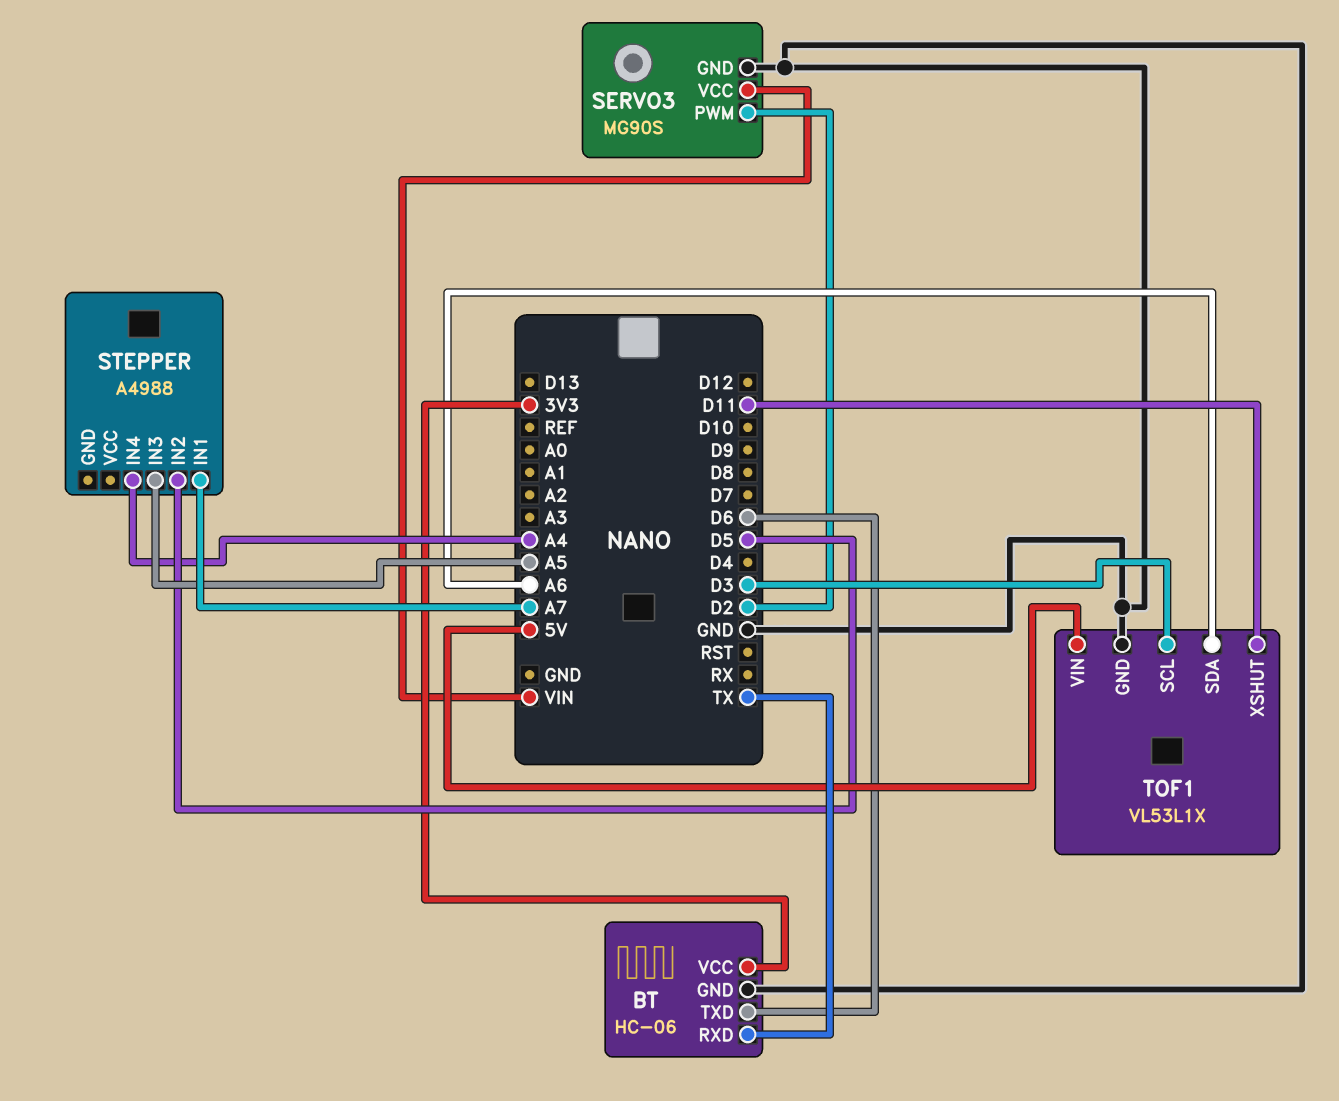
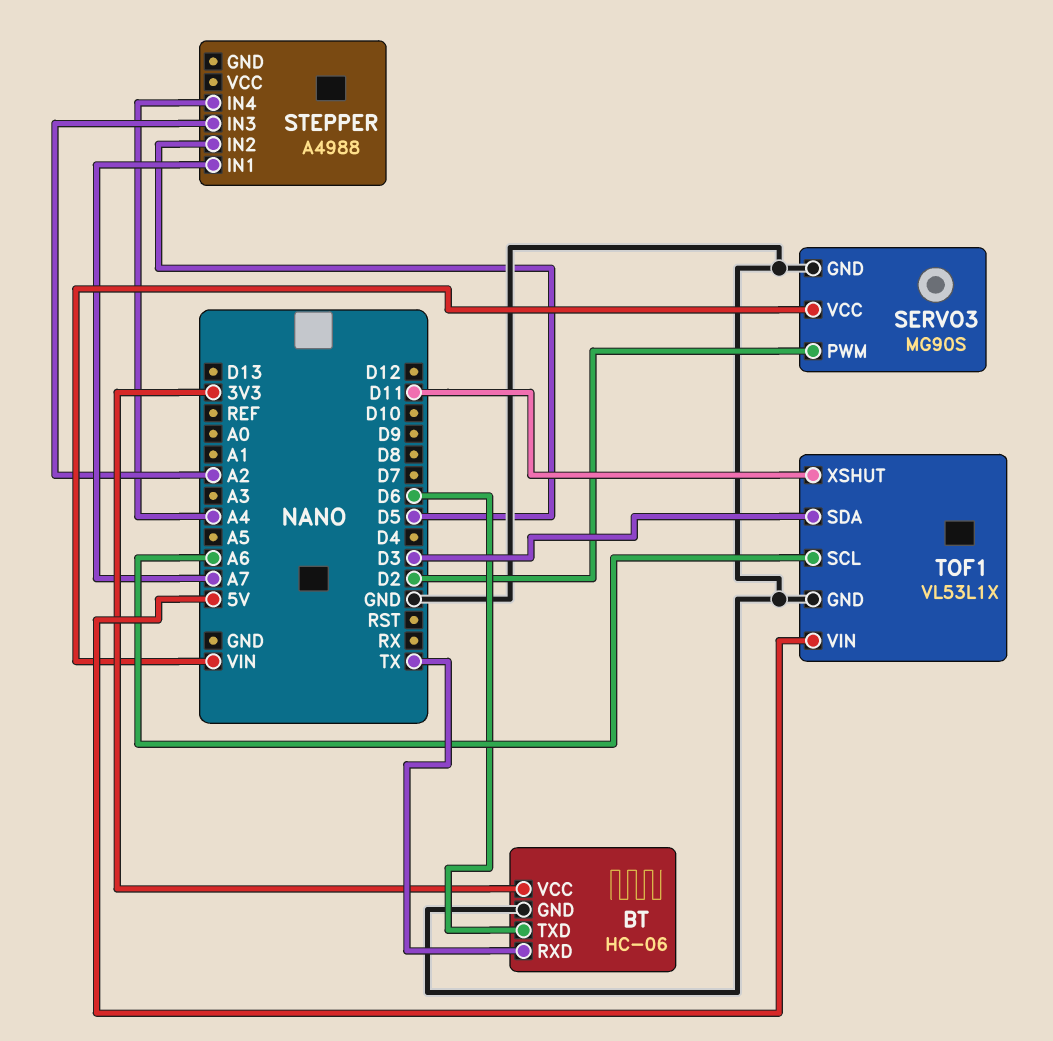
STEPPER pin IN3: A5 -> A2
TOF1 pin SCL: D3 -> A6
TOF1 pin SDA: A6 -> D3

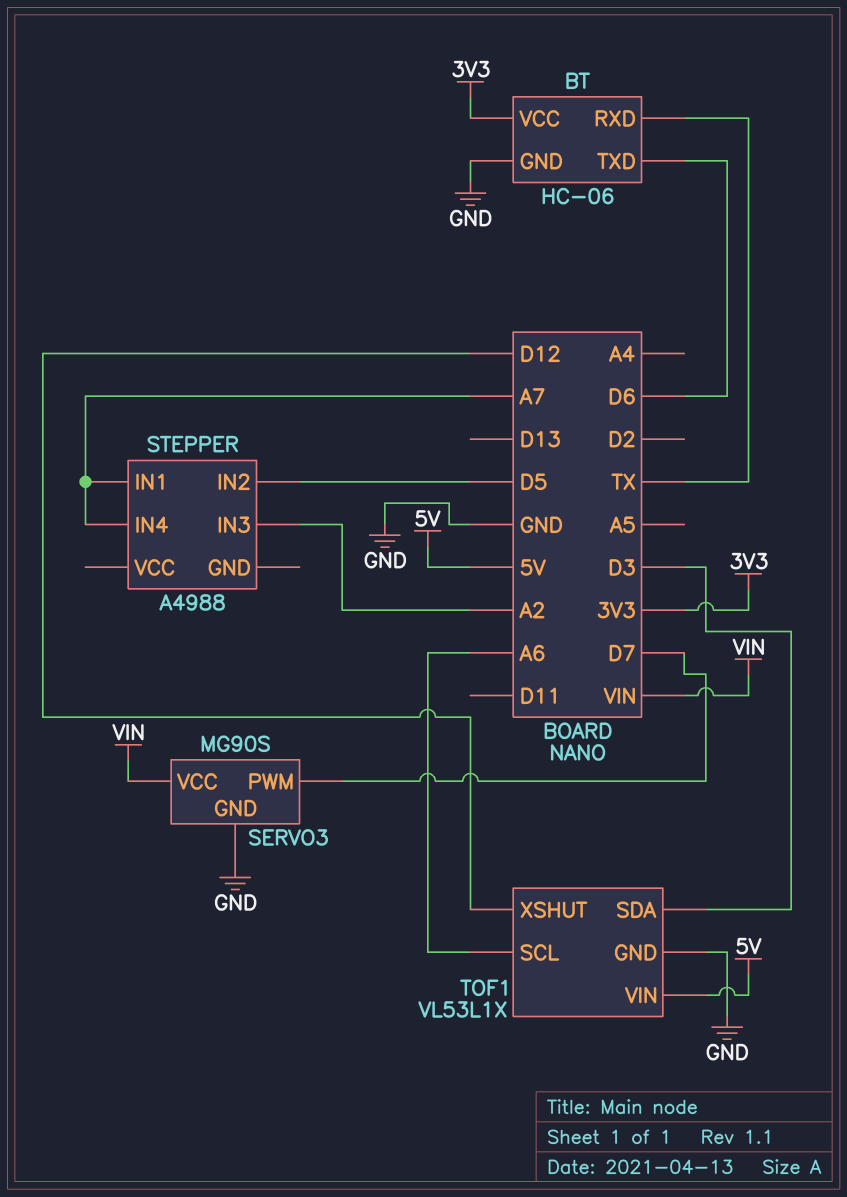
SERVO3 pin PWM: D2 -> D7
STEPPER pin IN4: A4 -> A7
TOF1 pin XSHUT: D11 -> D12

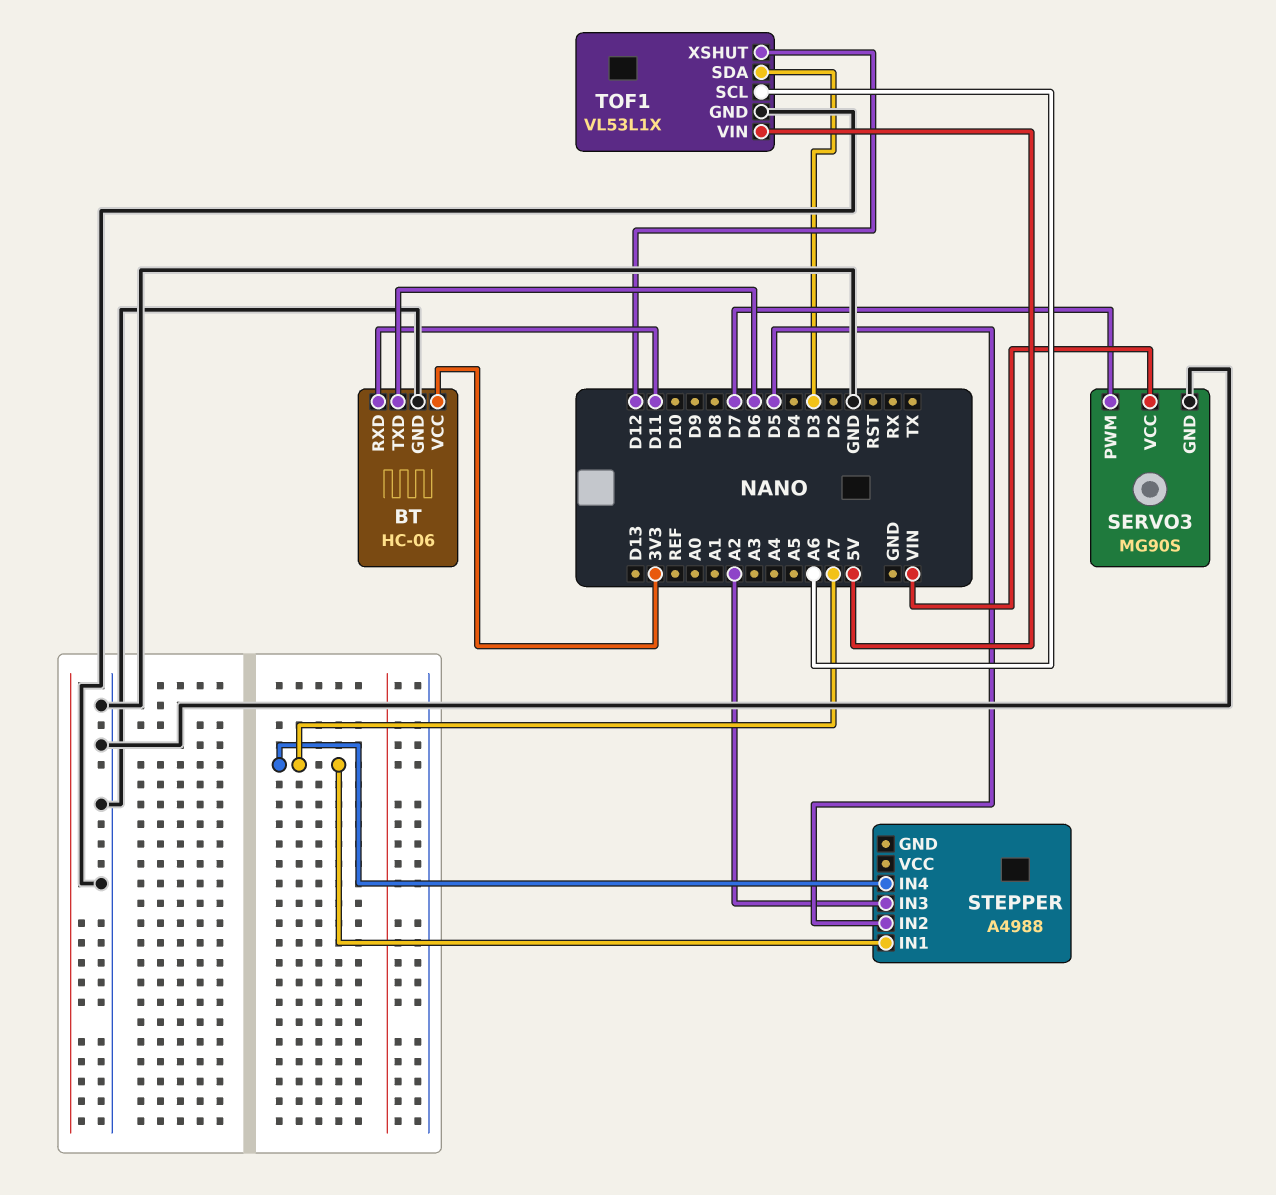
BT pin RXD: TX -> D11

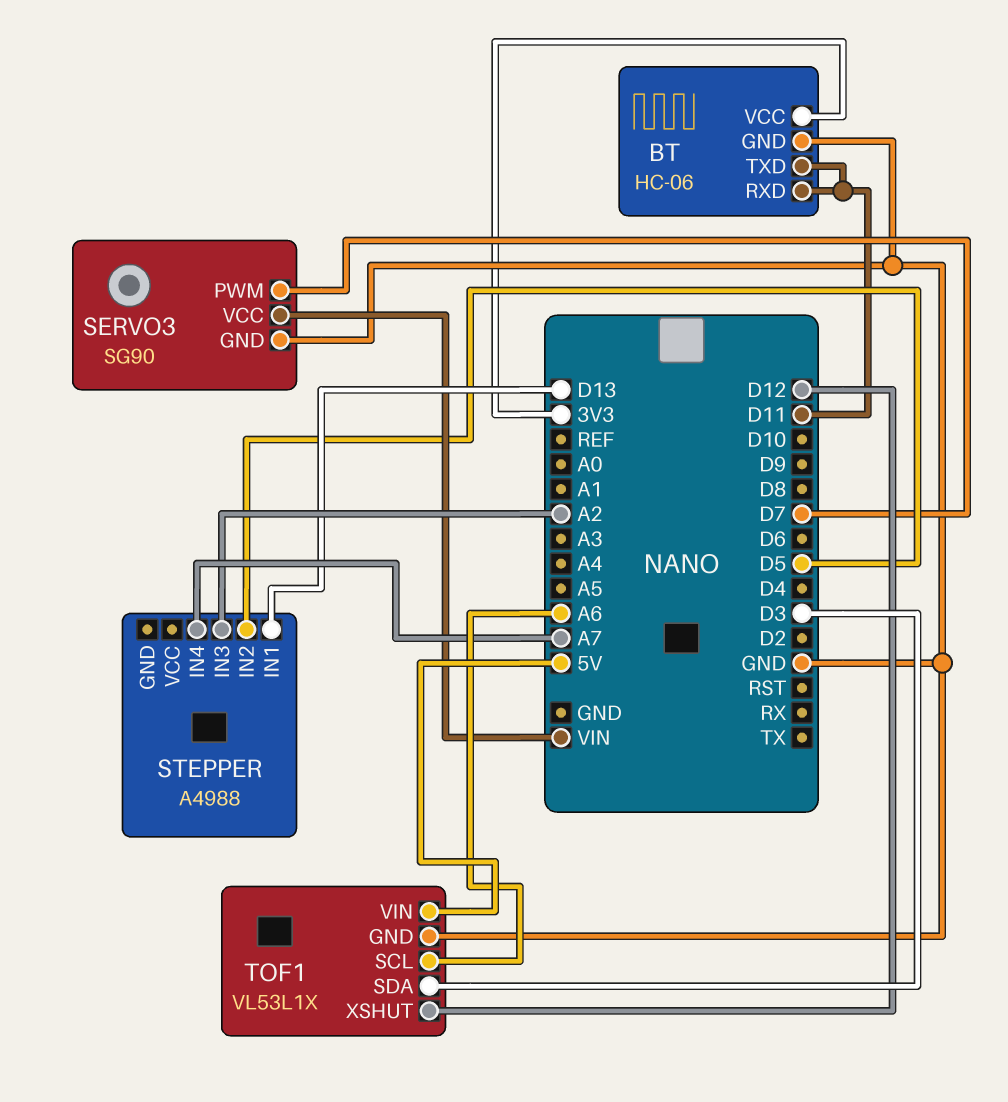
BT pin TXD: D6 -> D11
SERVO3: MG90S -> SG90
STEPPER pin IN1: A7 -> D13

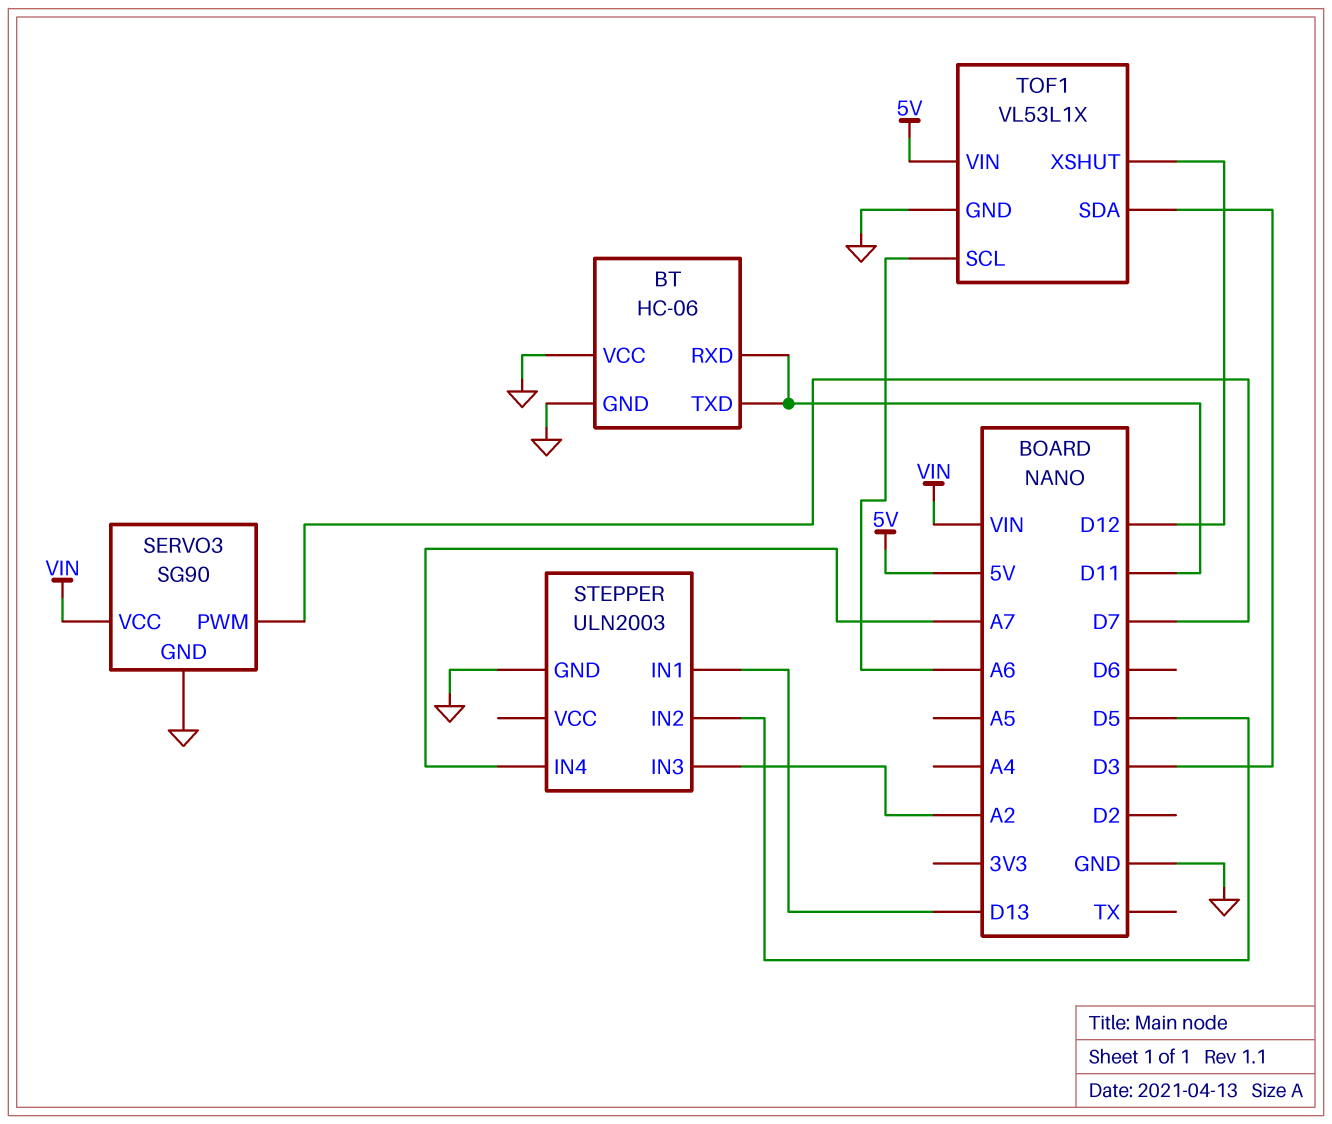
BT pin VCC: 3V3 -> GND
STEPPER: A4988 -> ULN2003
STEPPER pin GND: none -> GND

